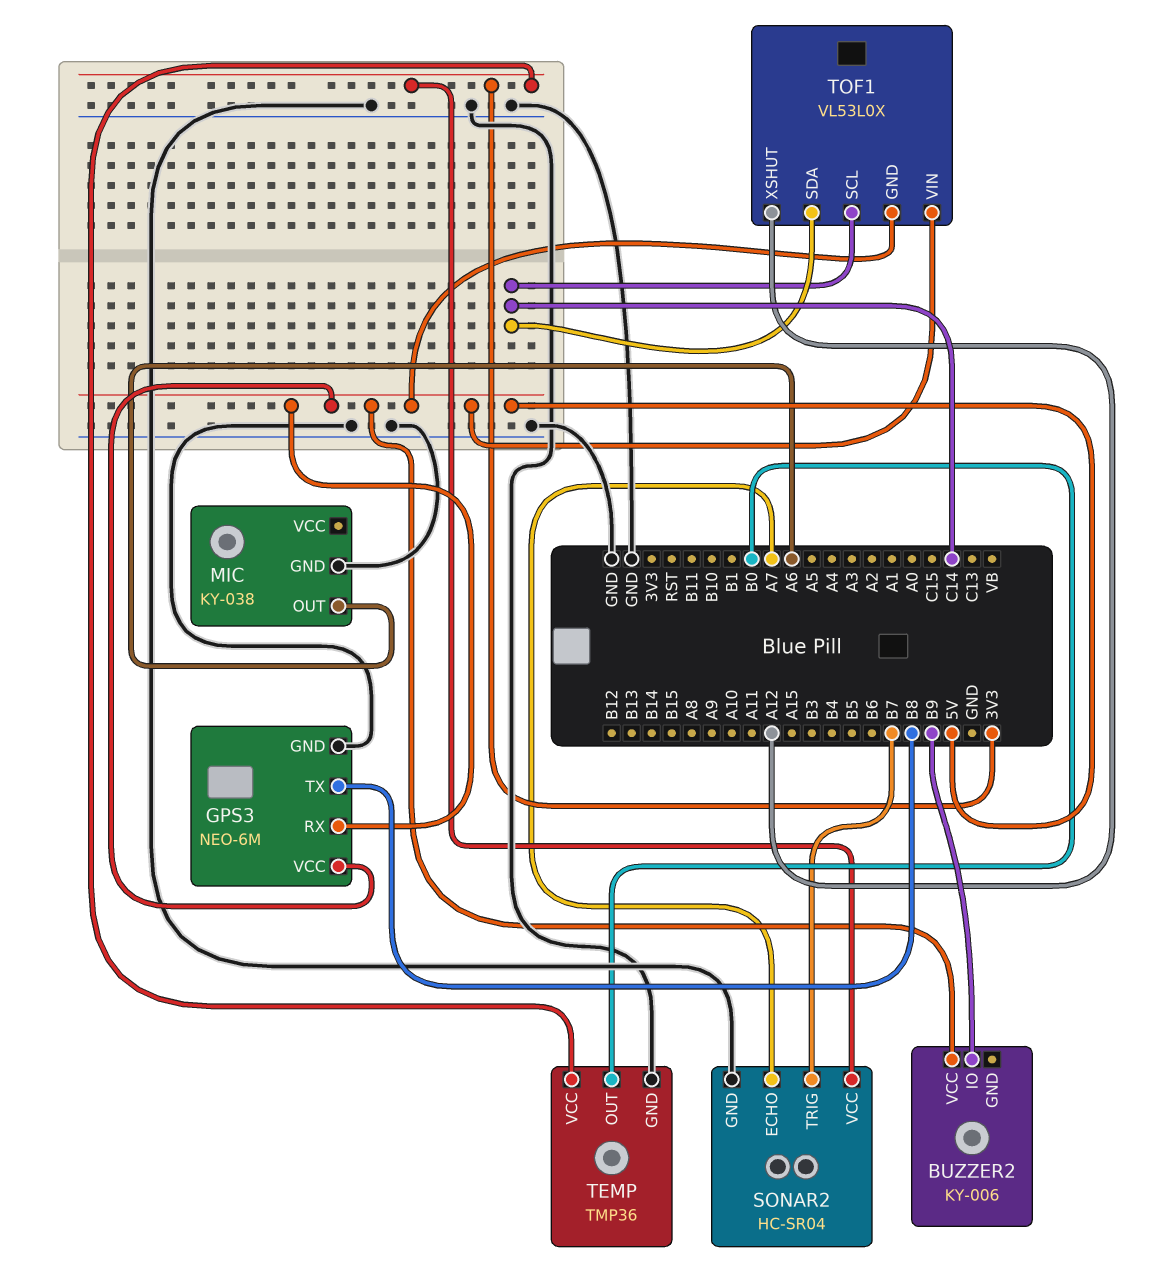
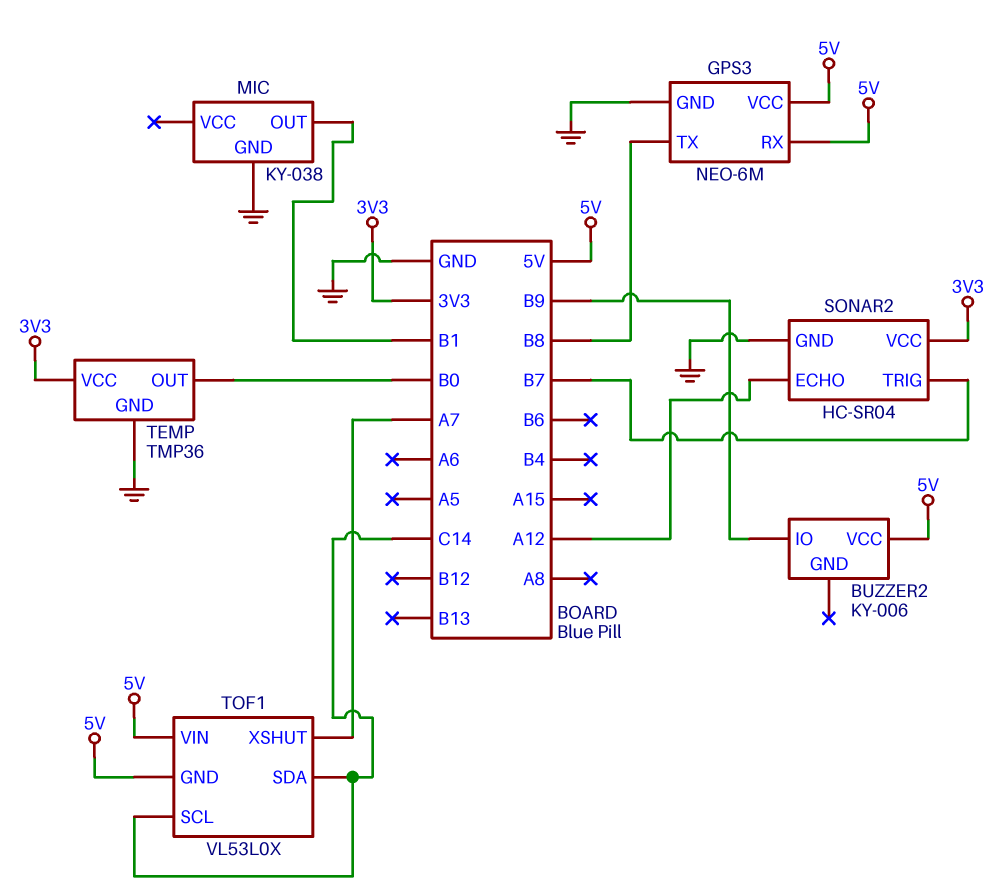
MIC pin OUT: A6 -> B1
SONAR2 pin ECHO: A7 -> A12
TOF1 pin XSHUT: A12 -> A7

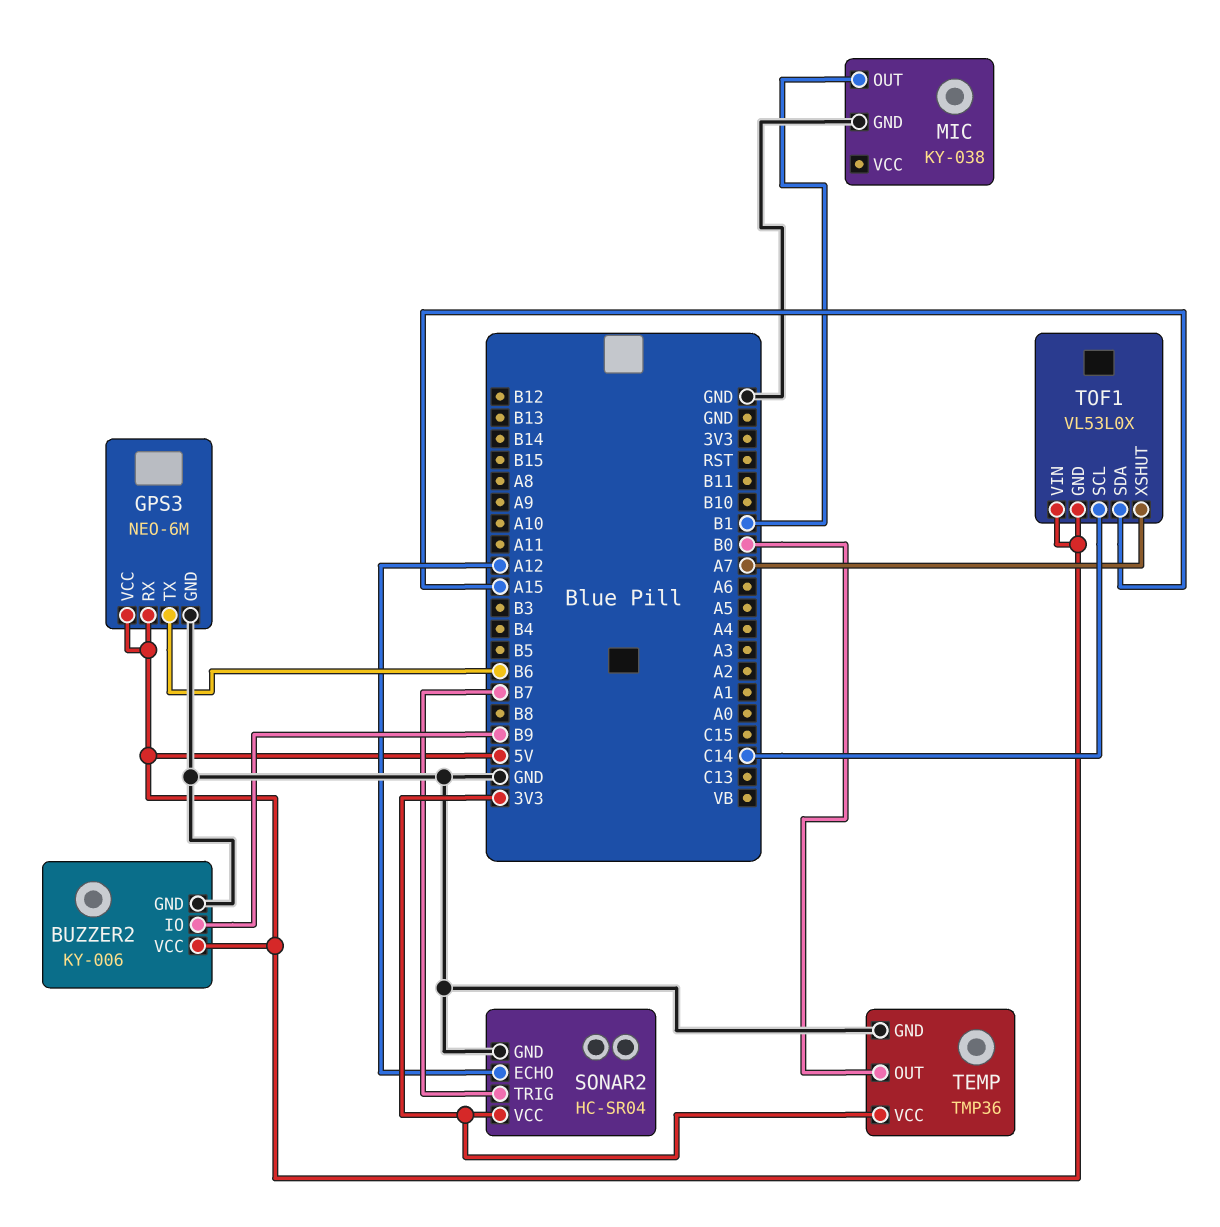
BUZZER2 pin GND: none -> GND
GPS3 pin TX: B8 -> B6
TOF1 pin SDA: C14 -> A15

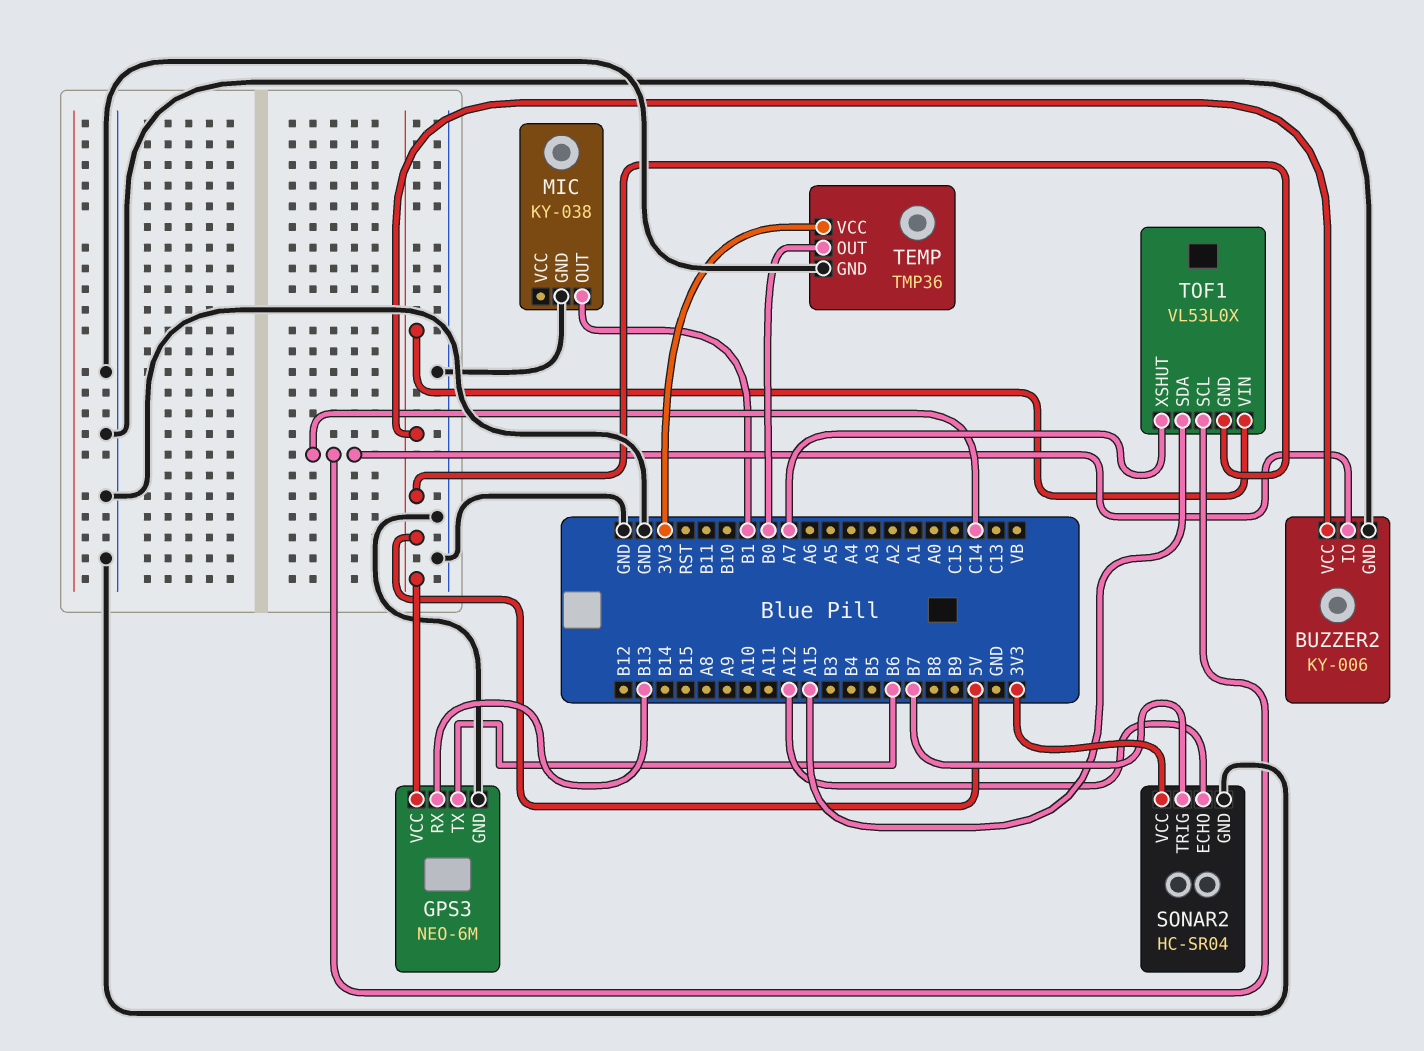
BUZZER2 pin IO: B9 -> C14
GPS3 pin RX: 5V -> B13

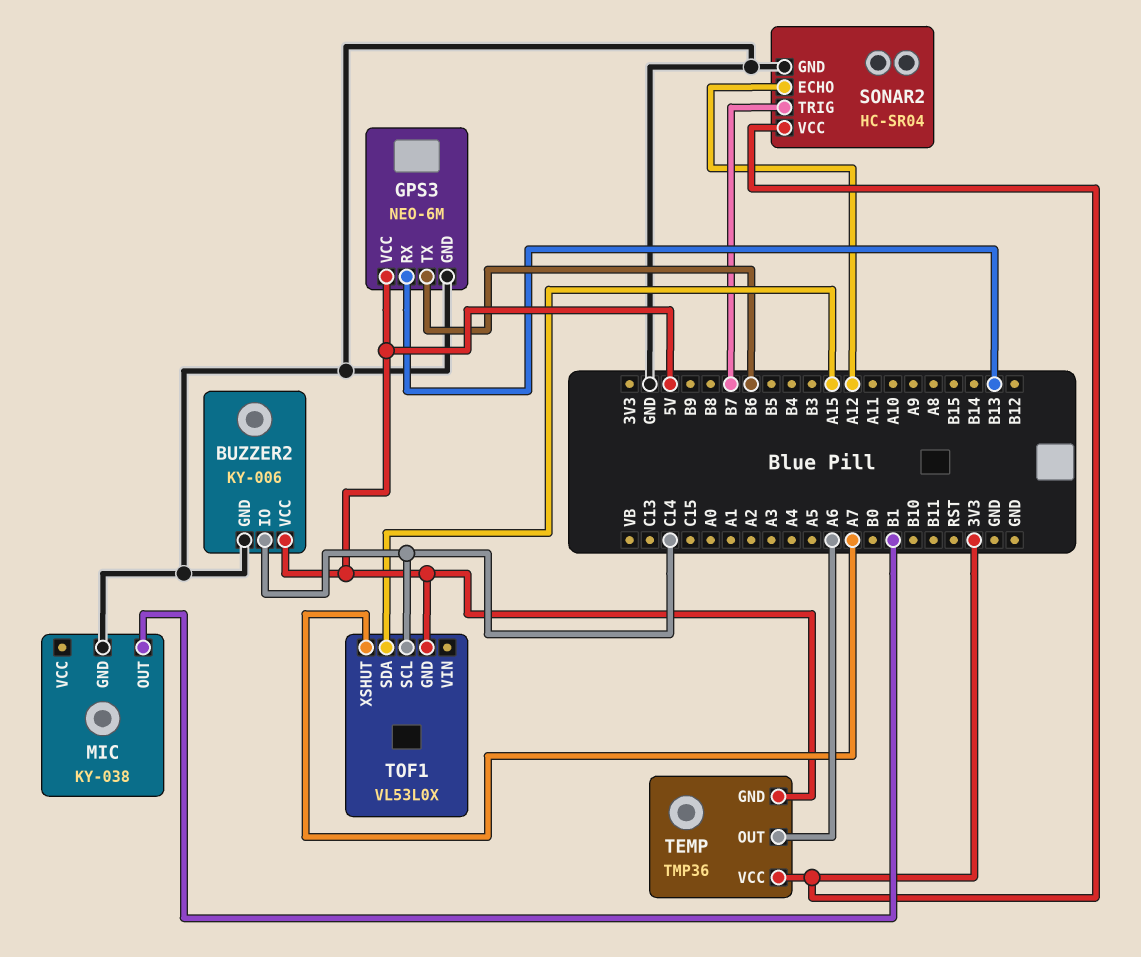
TEMP pin GND: GND -> 5V
TEMP pin OUT: B0 -> A6
TOF1 pin VIN: 5V -> none

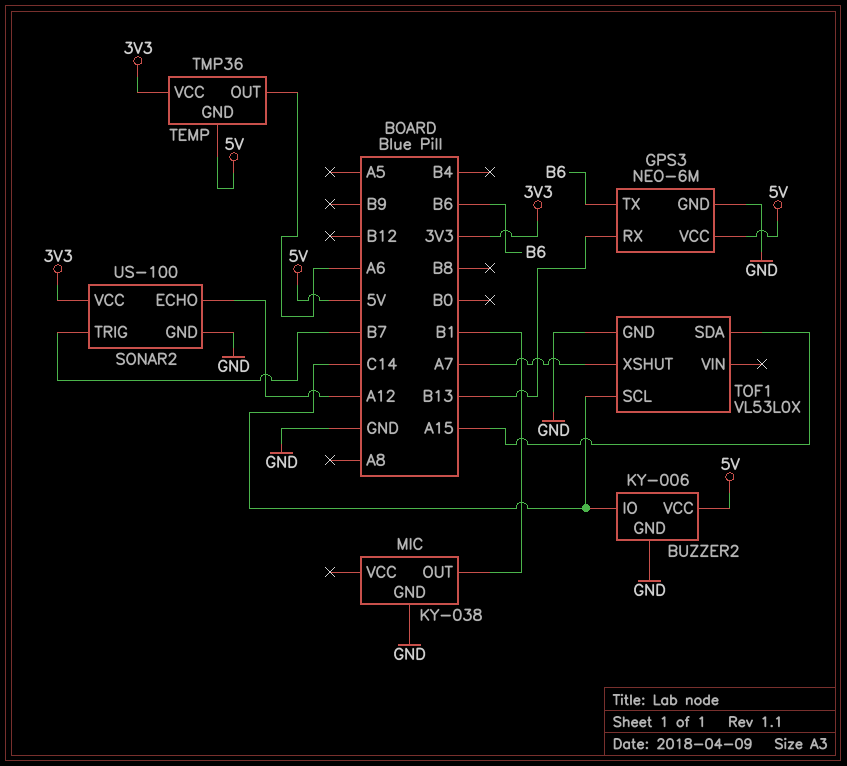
SONAR2: HC-SR04 -> US-100
TOF1 pin GND: 5V -> GND

